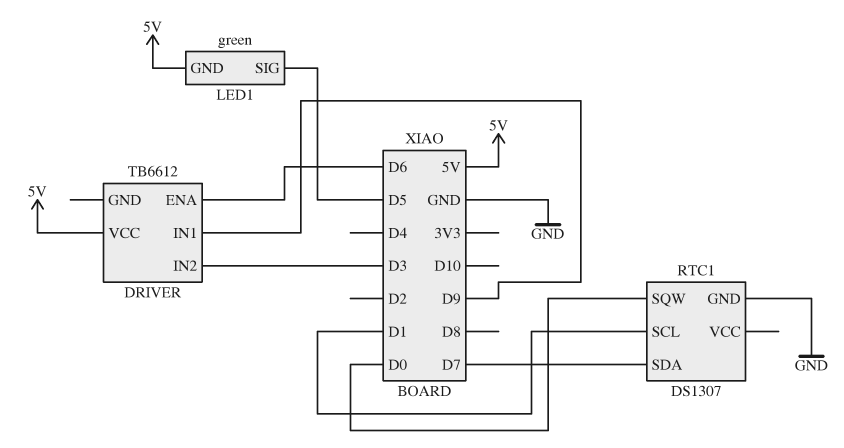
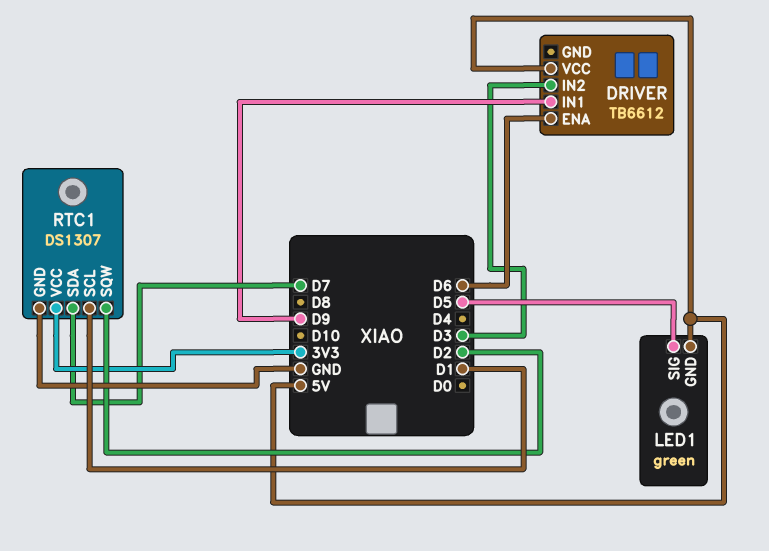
RTC1 pin SQW: D0 -> D2
RTC1 pin VCC: none -> 3V3

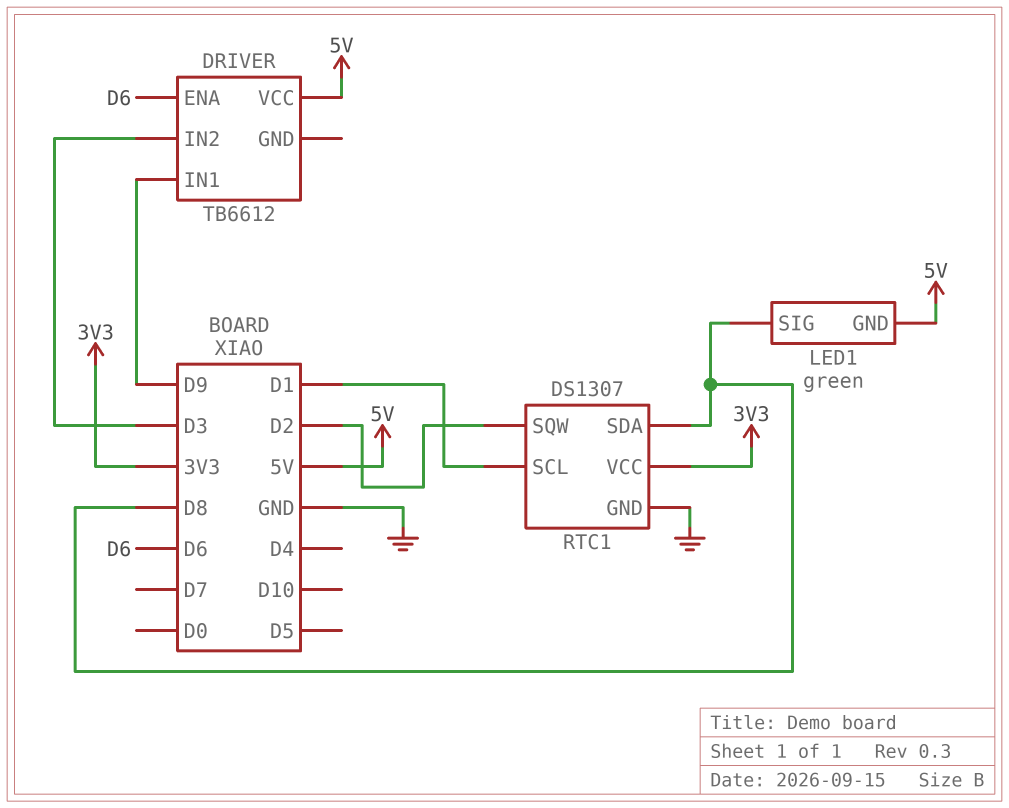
LED1 pin SIG: D5 -> D8
RTC1 pin SDA: D7 -> D8

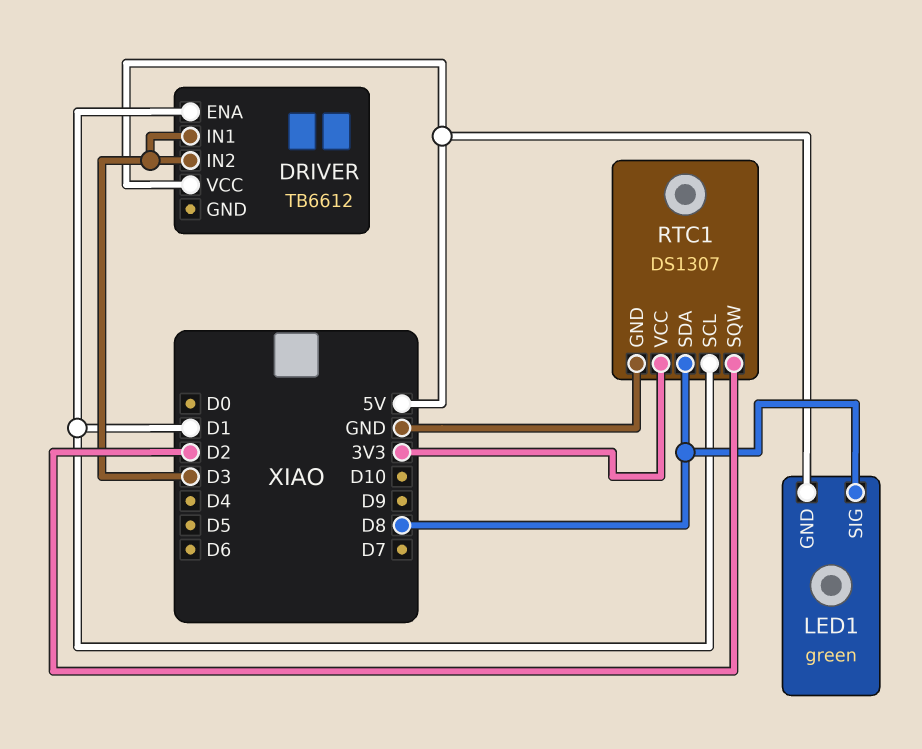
DRIVER pin ENA: D6 -> D1
DRIVER pin IN1: D9 -> D3

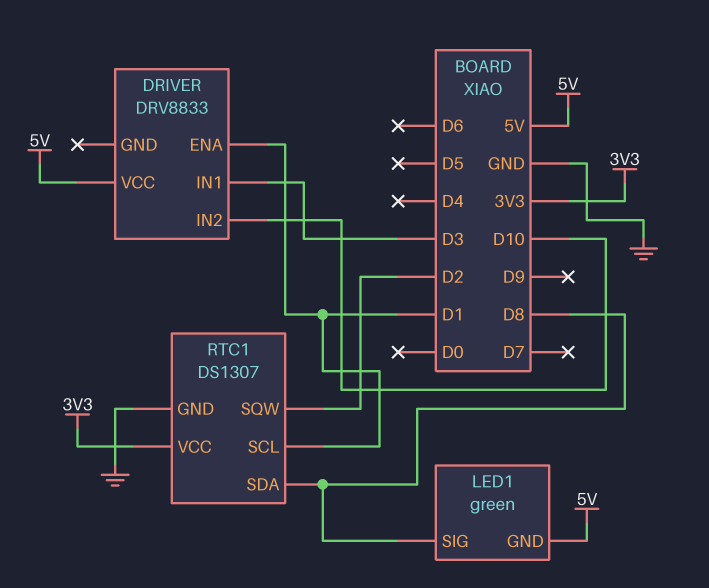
DRIVER: TB6612 -> DRV8833
DRIVER pin IN2: D3 -> D10

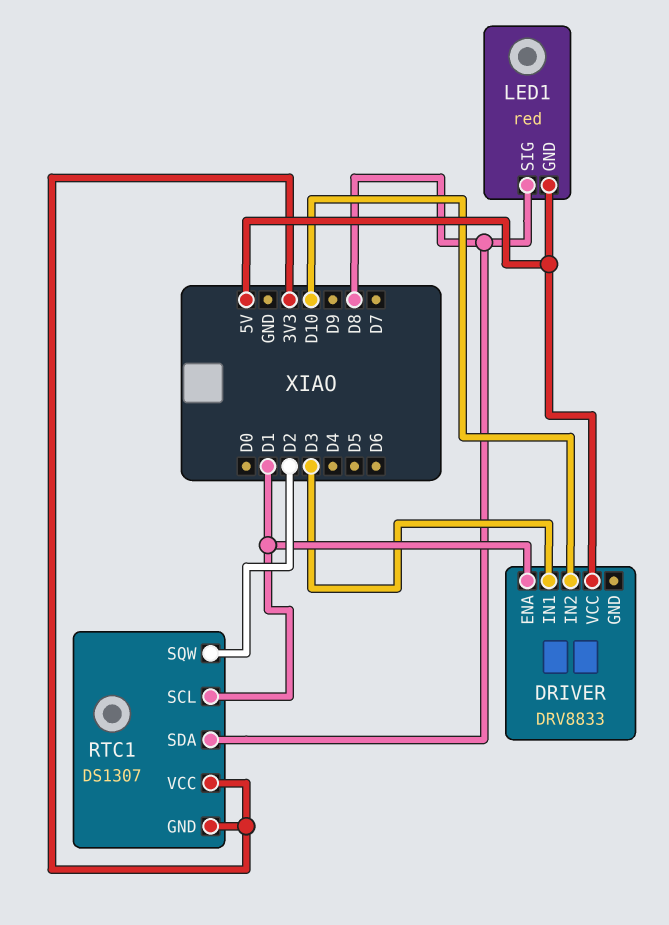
LED1: green -> red
RTC1 pin GND: GND -> 3V3

